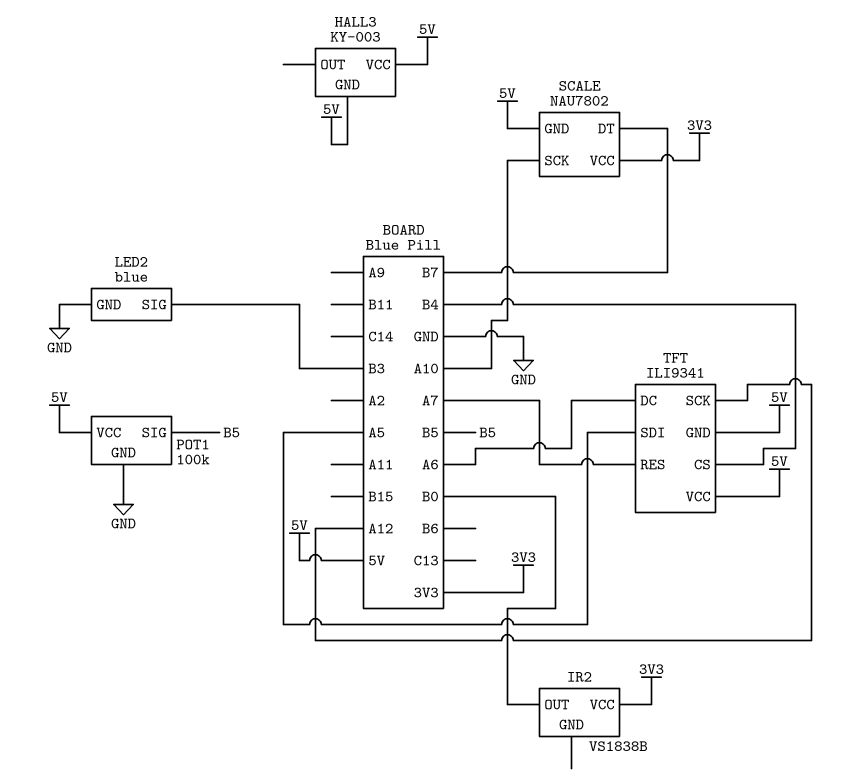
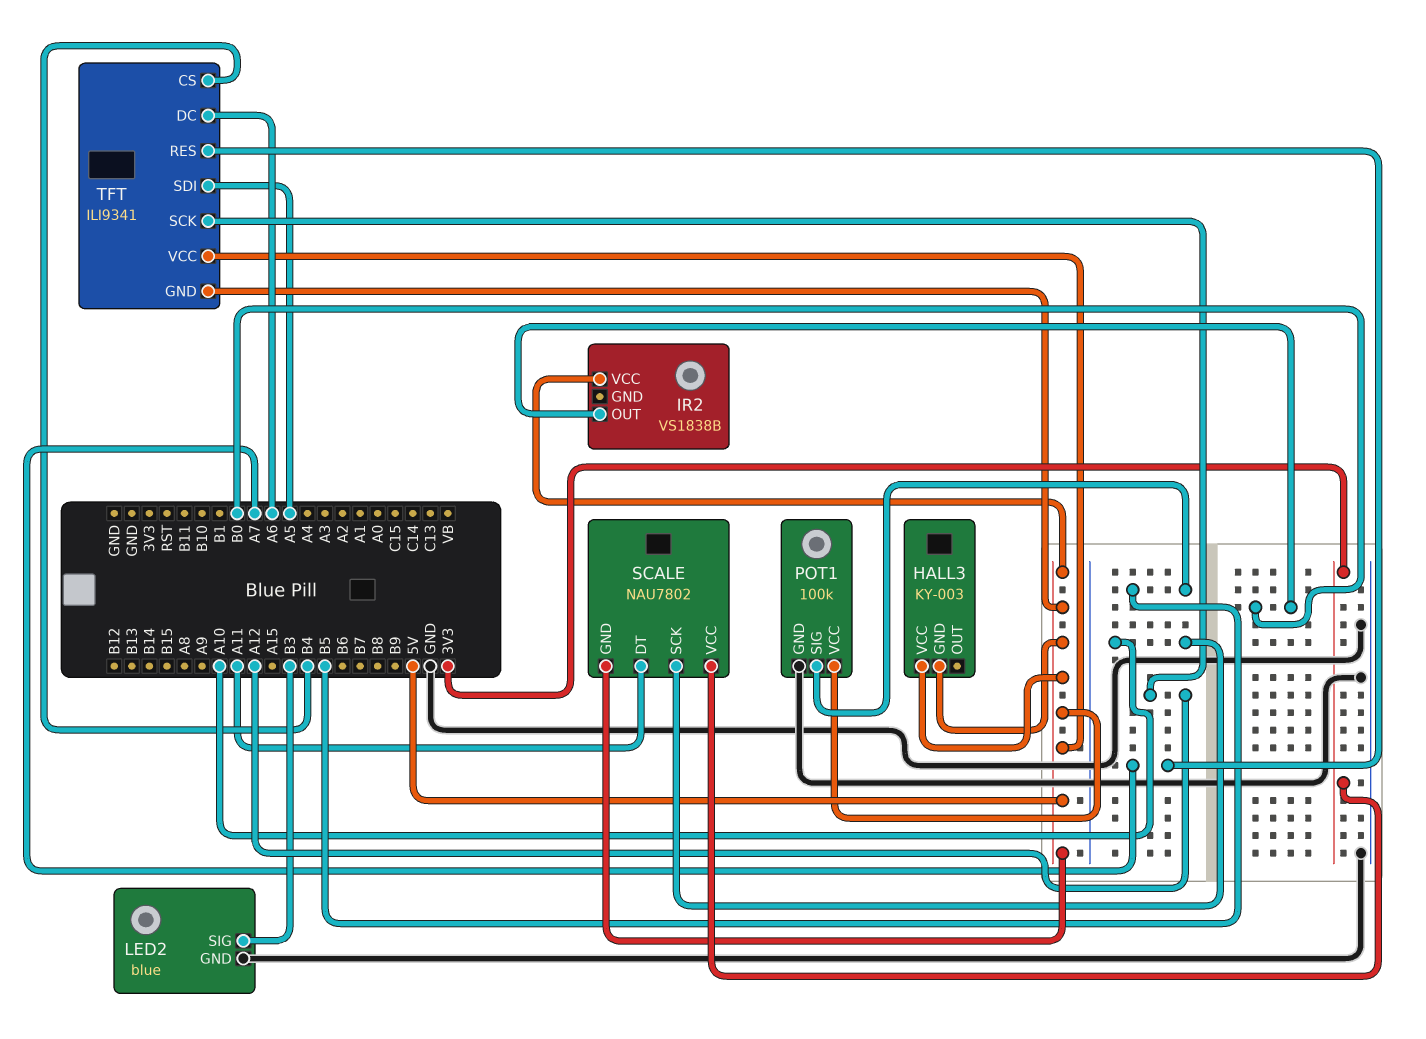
IR2 pin VCC: 3V3 -> 5V
SCALE pin DT: B7 -> A11

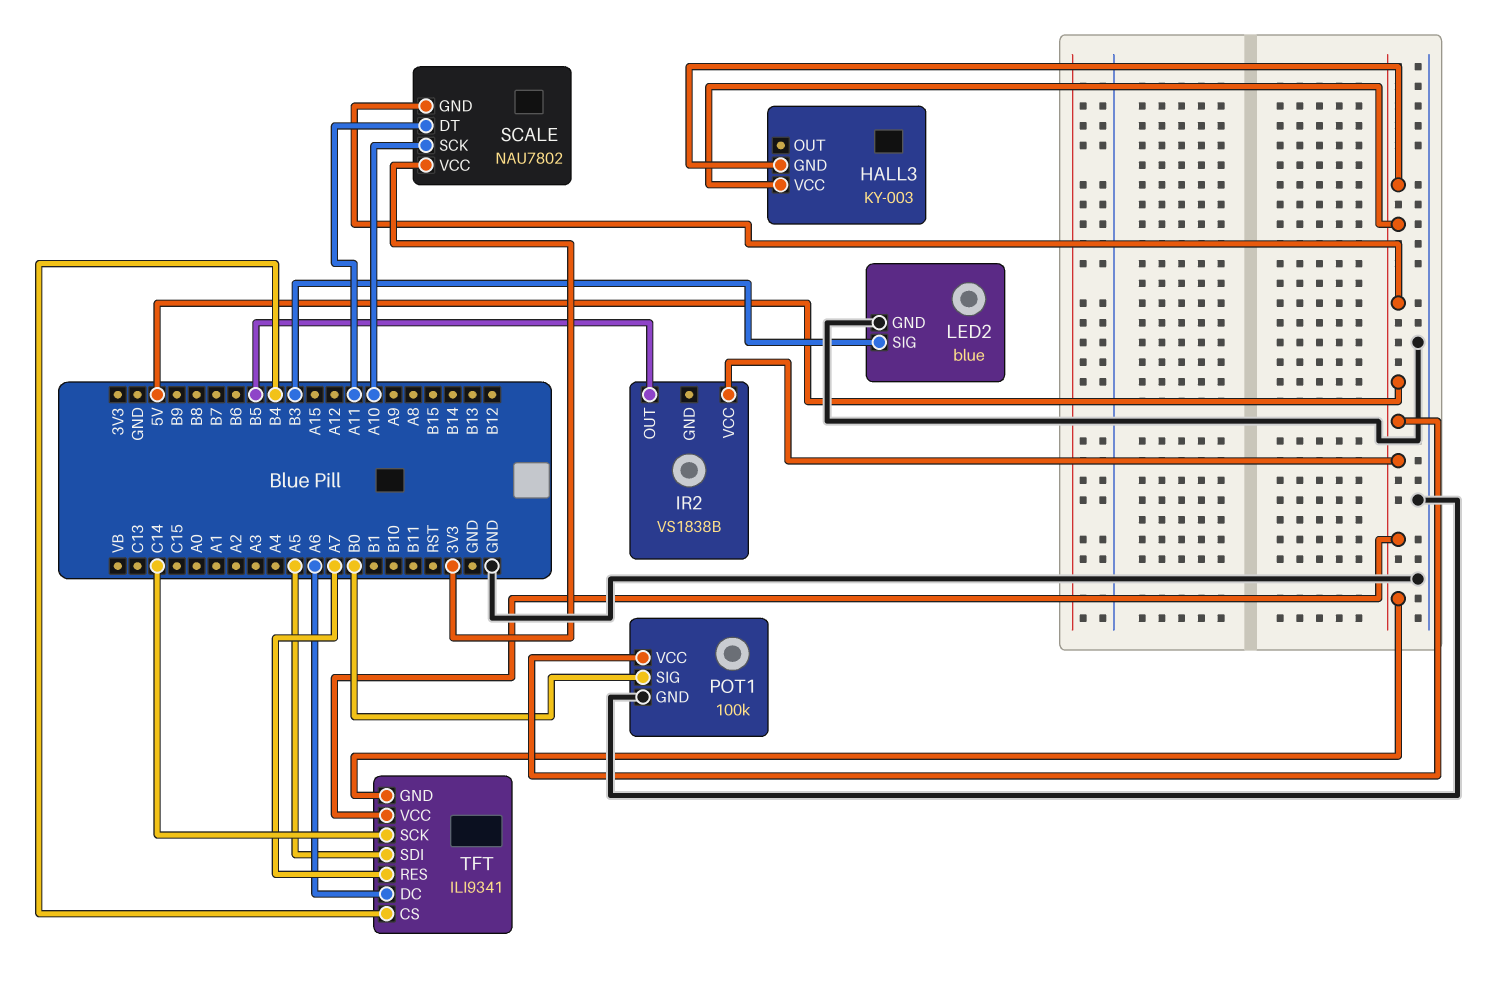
IR2 pin OUT: B0 -> B5
POT1 pin SIG: B5 -> B0
TFT pin SCK: A12 -> C14

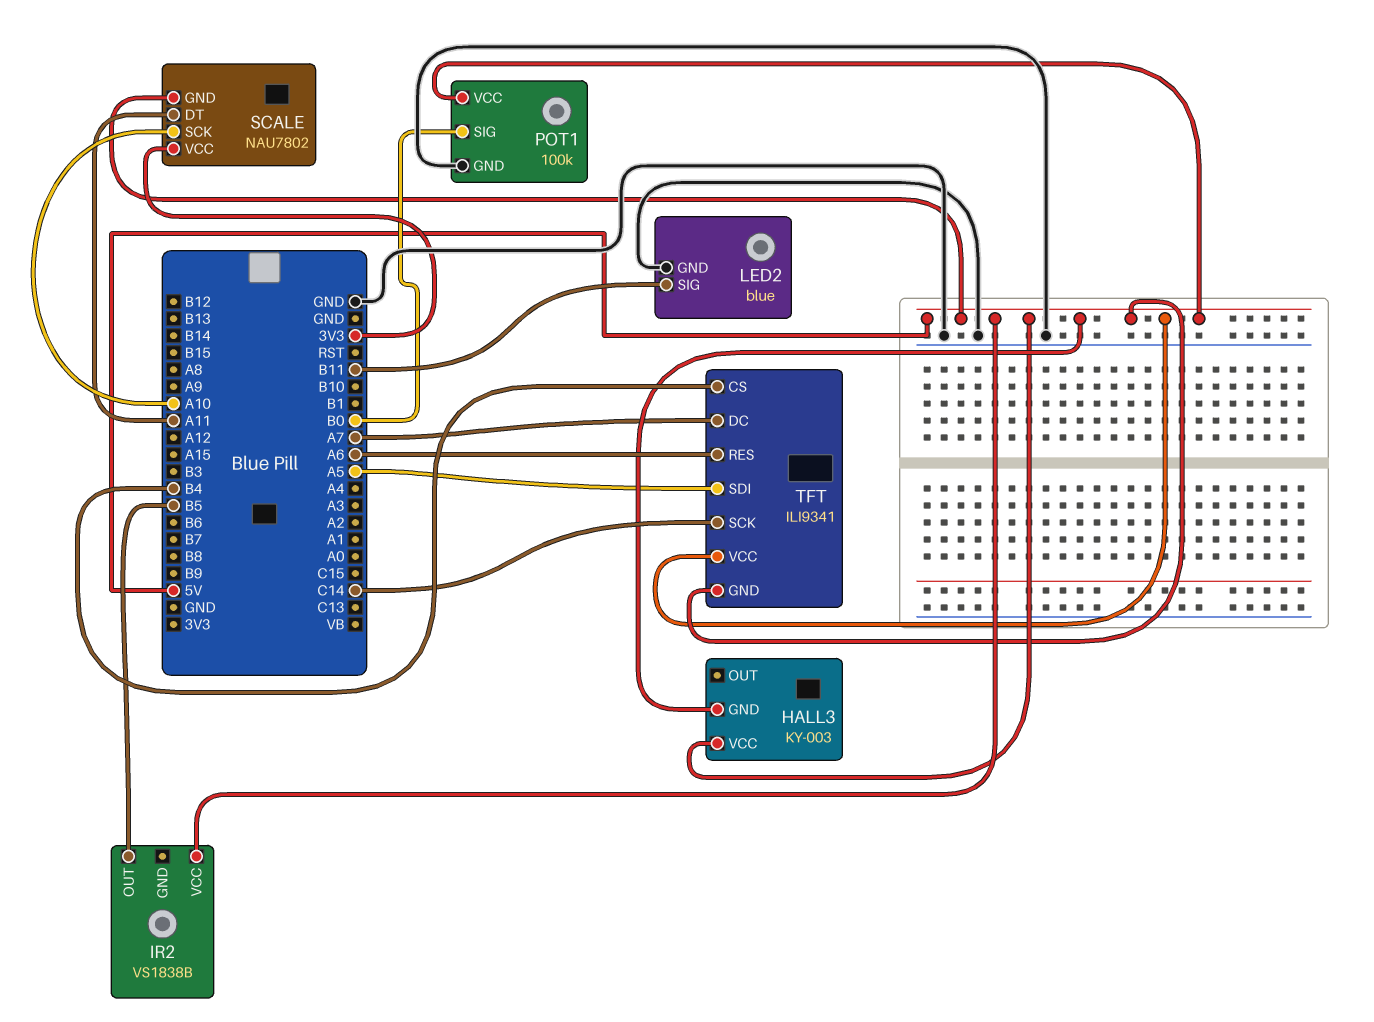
LED2 pin SIG: B3 -> B11
TFT pin DC: A6 -> A7
TFT pin RES: A7 -> A6

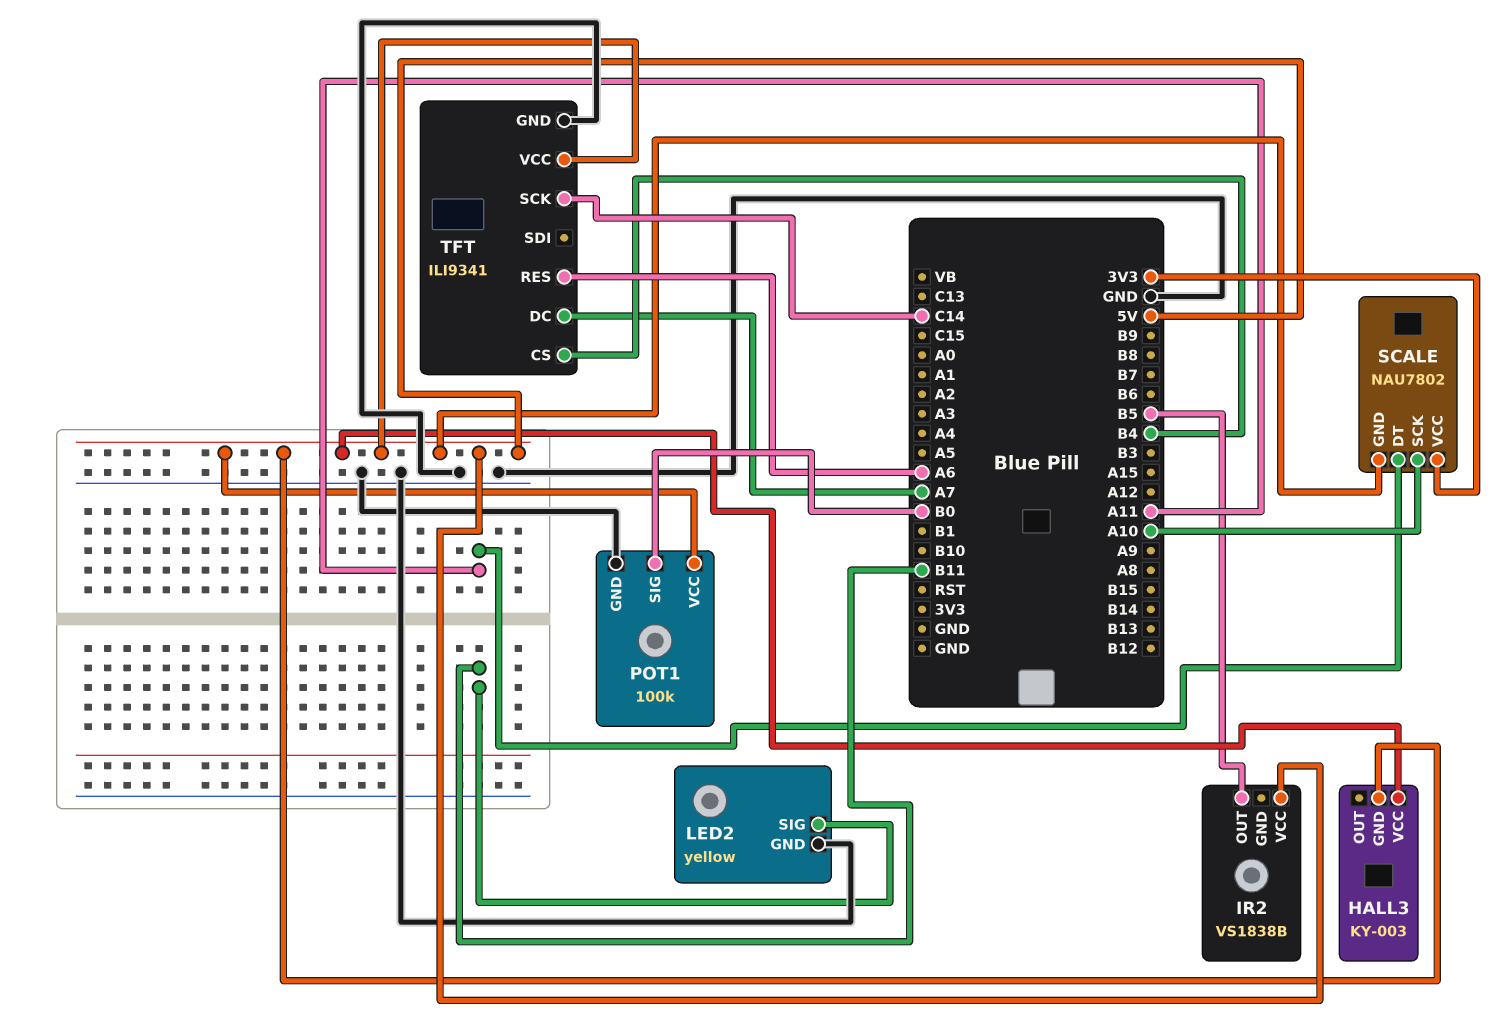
LED2: blue -> yellow
TFT pin GND: 5V -> GND
TFT pin SDI: A5 -> none

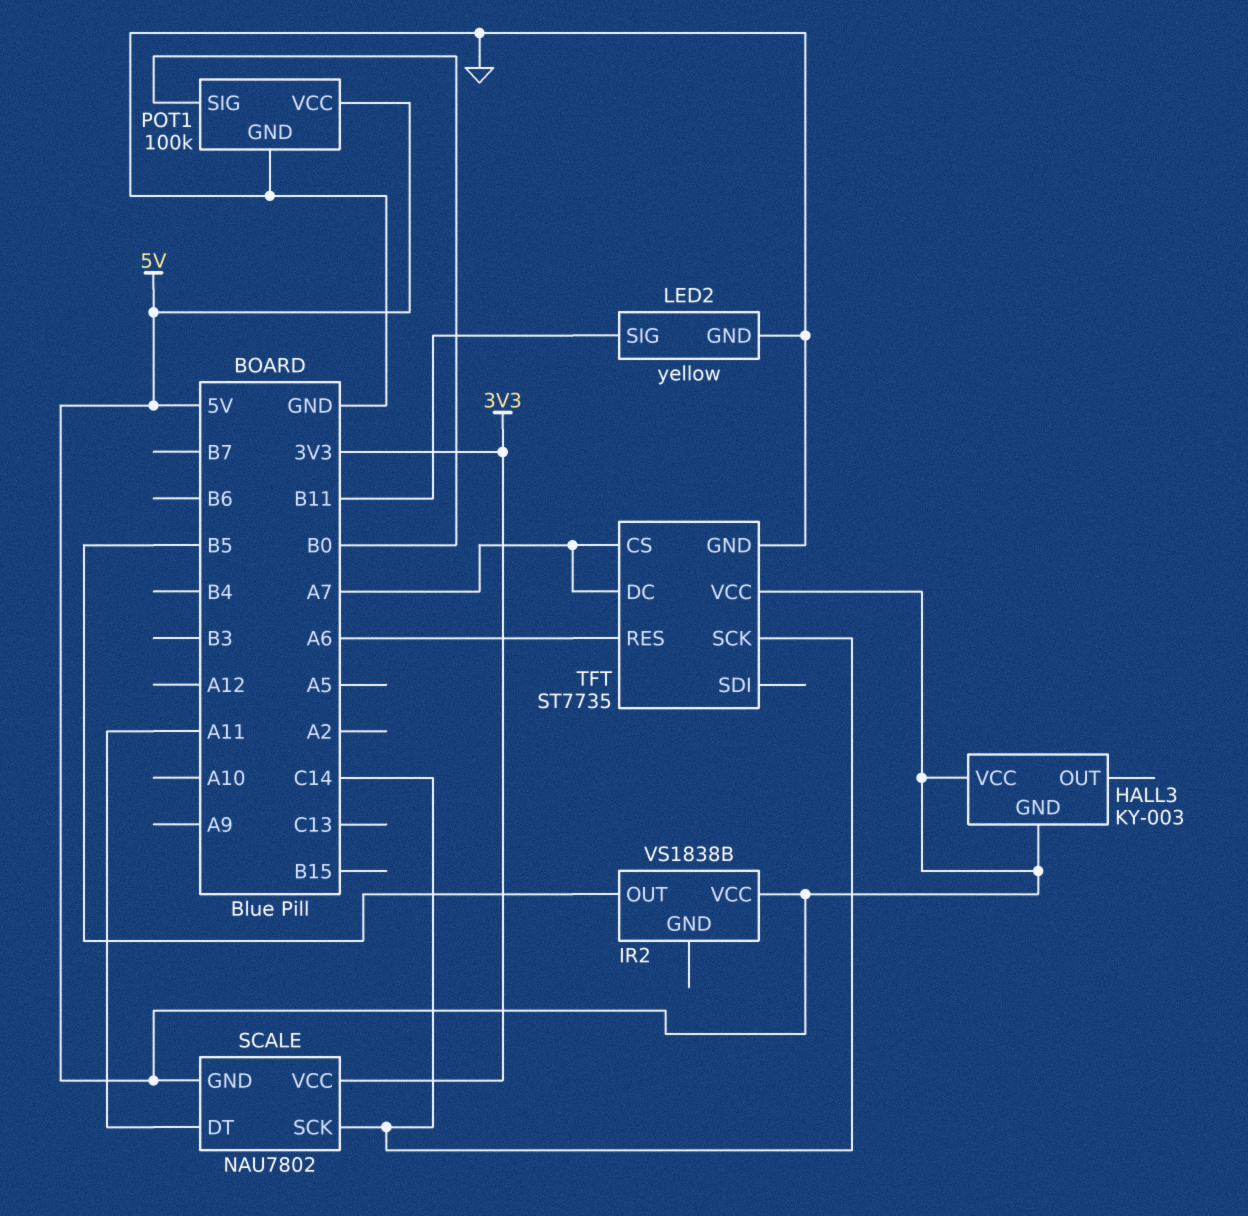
SCALE pin SCK: A10 -> C14
TFT: ILI9341 -> ST7735
TFT pin CS: B4 -> A7

